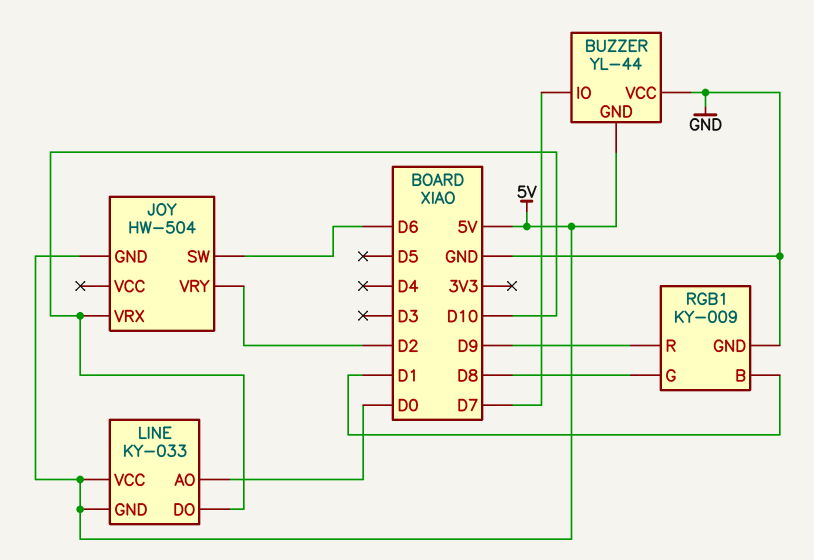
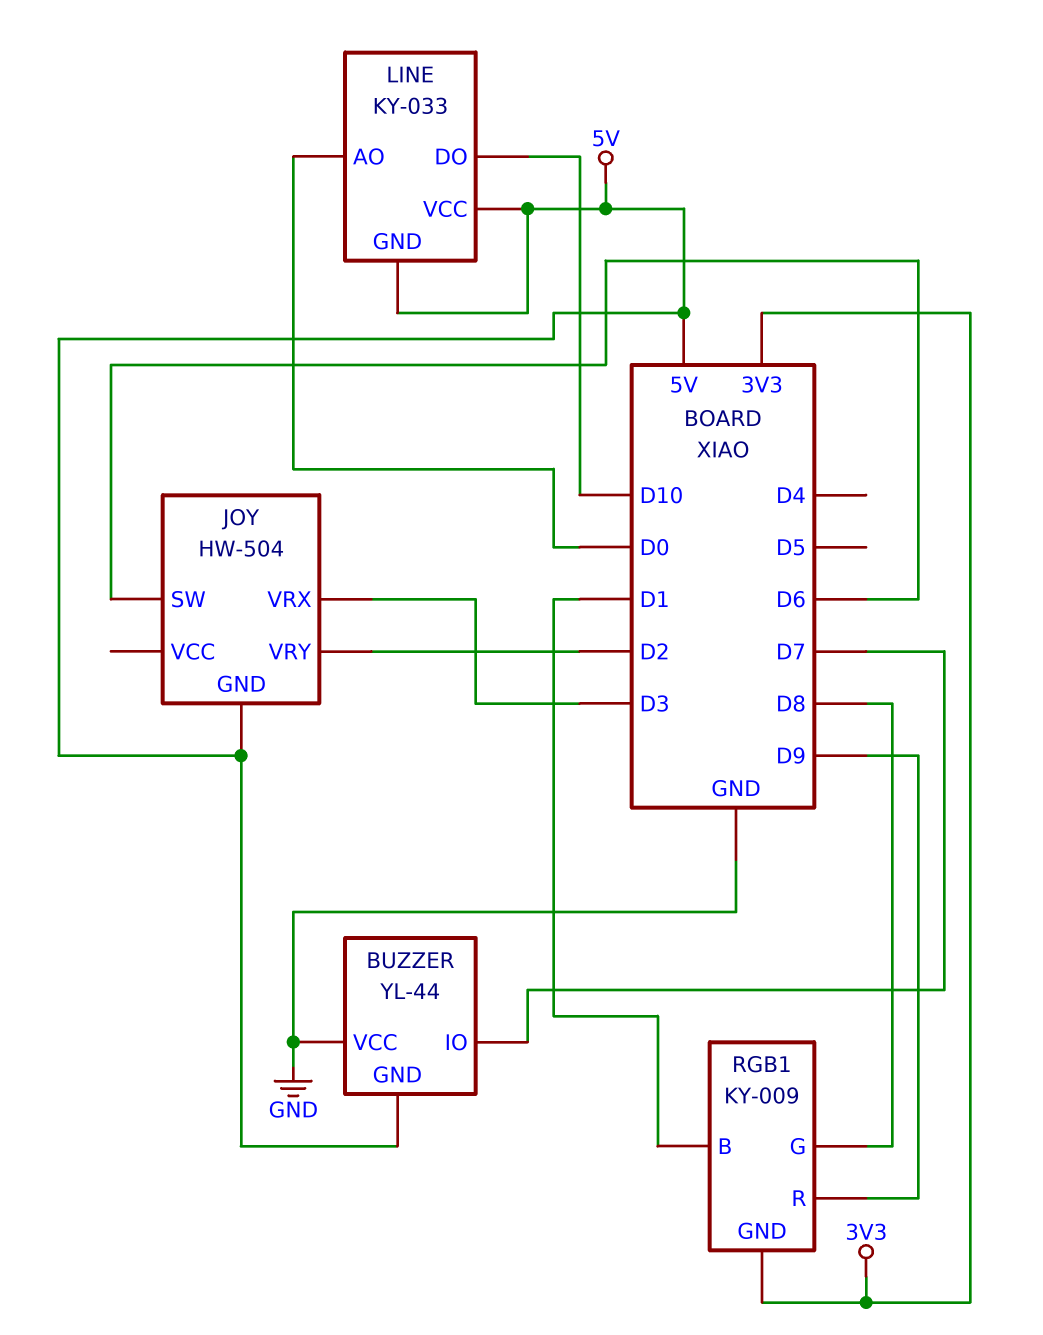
JOY pin VRX: D10 -> D3
RGB1 pin GND: GND -> 3V3

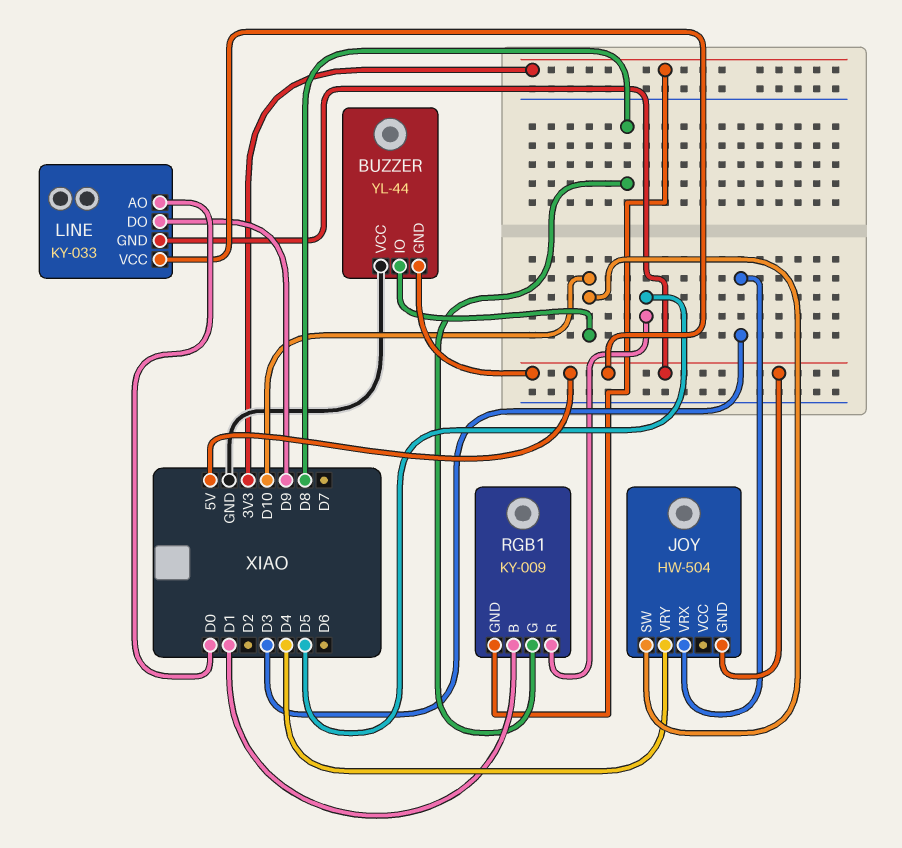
BUZZER pin IO: D7 -> D10
JOY pin SW: D6 -> D10
JOY pin VRY: D2 -> D4
LINE pin DO: D10 -> D9
RGB1 pin R: D9 -> D5

